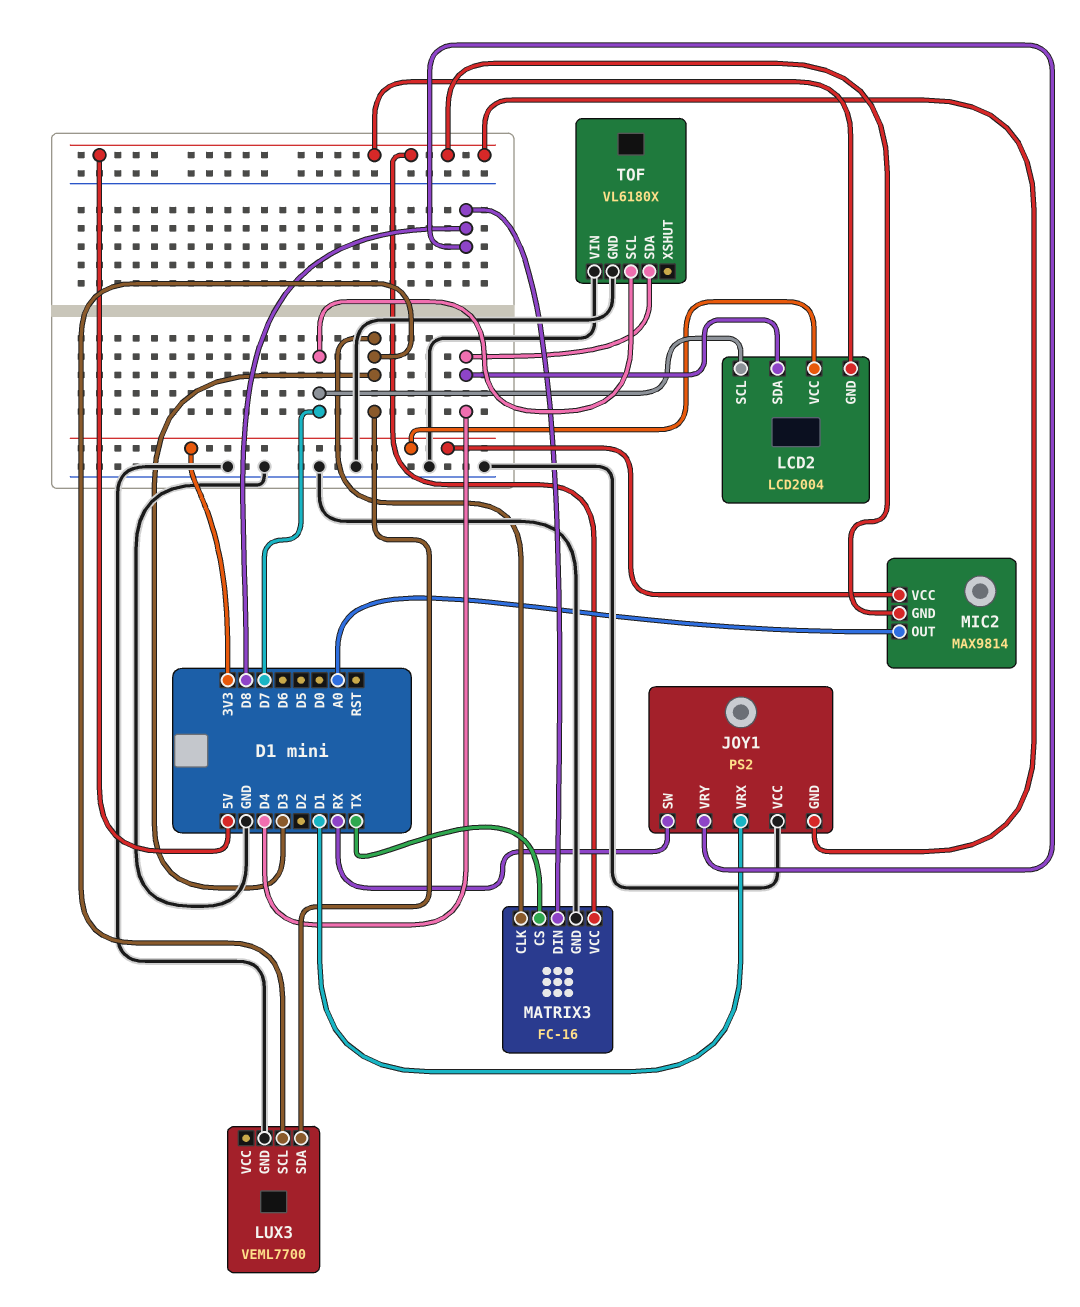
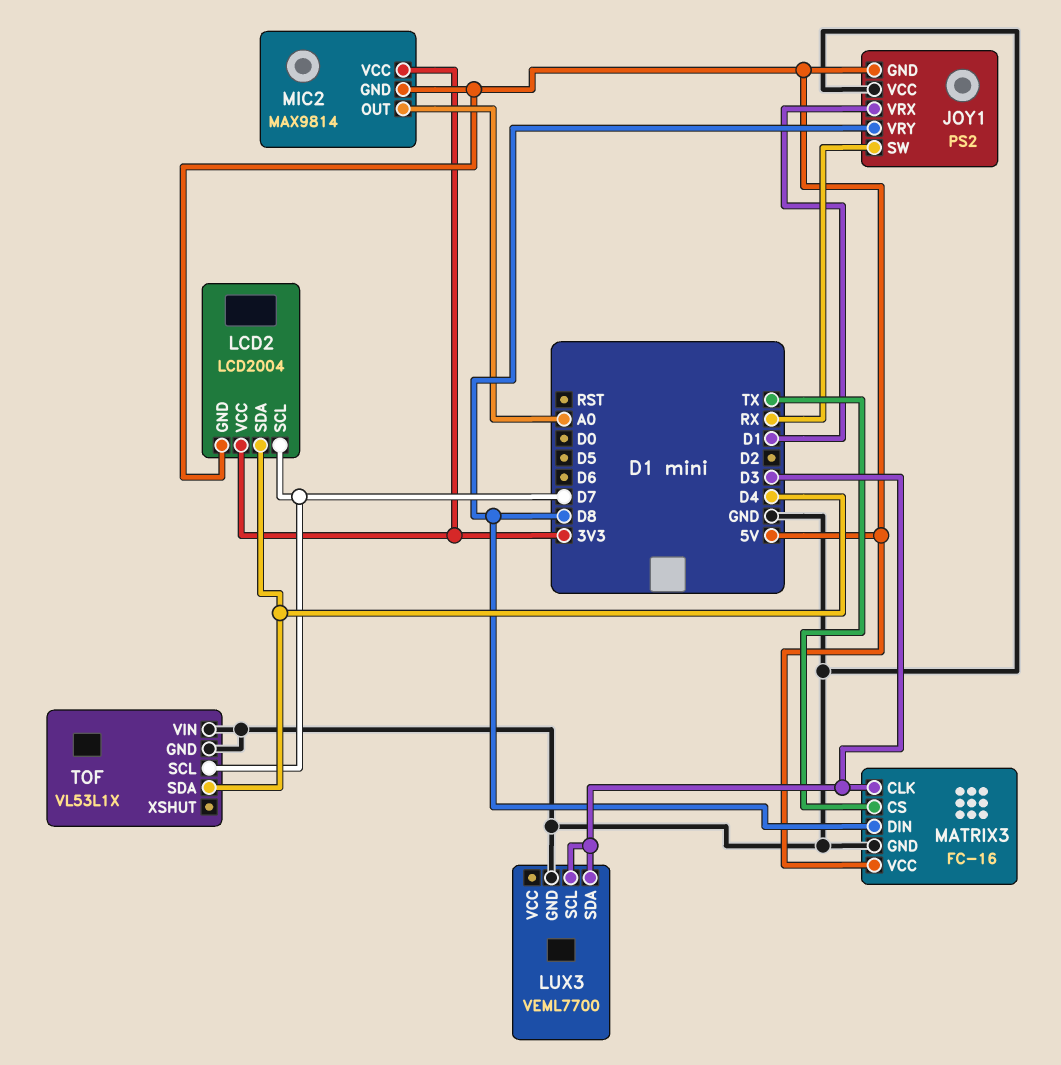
TOF: VL6180X -> VL53L1X

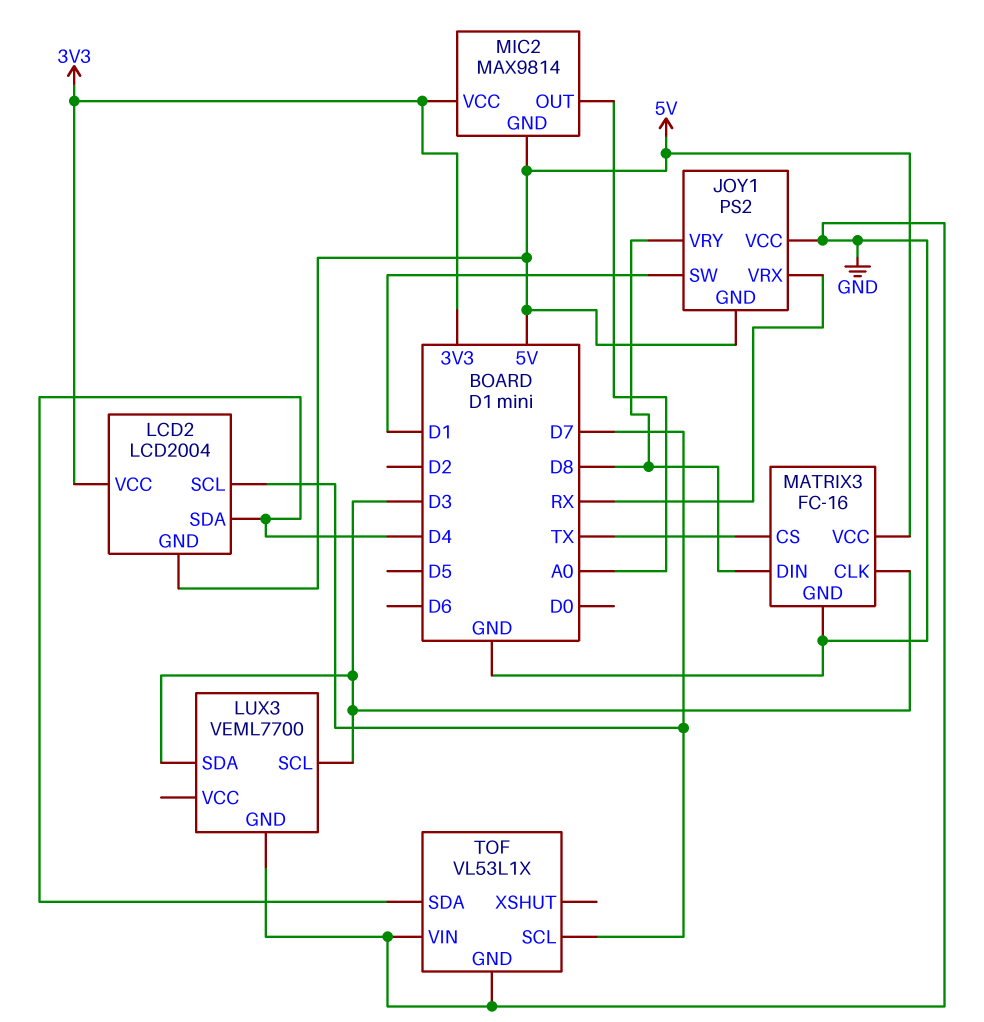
JOY1 pin SW: RX -> D1
JOY1 pin VRX: D1 -> RX

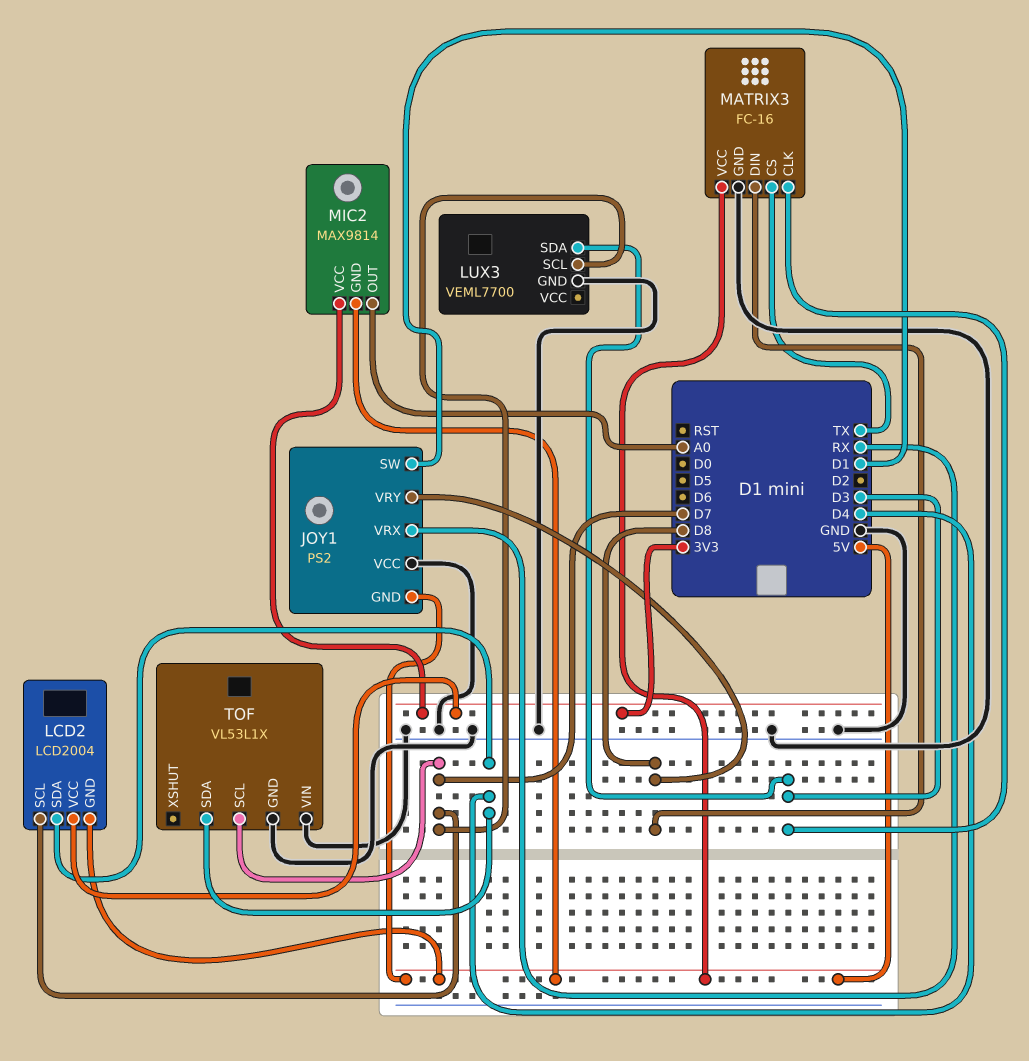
LUX3 pin SCL: D3 -> D7

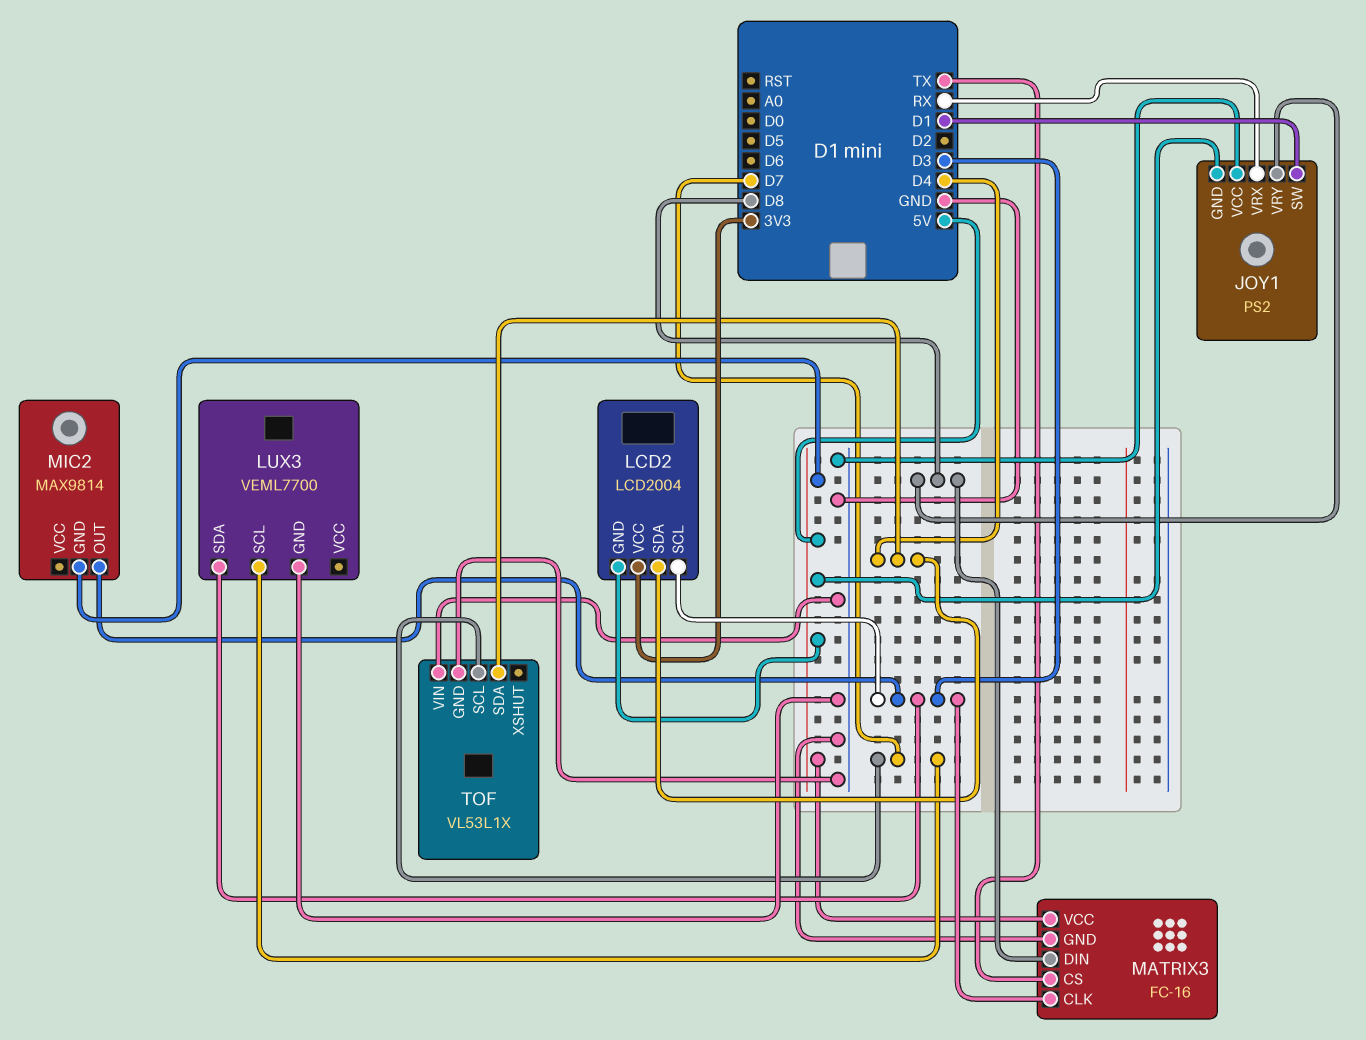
LCD2 pin SCL: D7 -> D3
MIC2 pin OUT: A0 -> D3
MIC2 pin VCC: 3V3 -> none

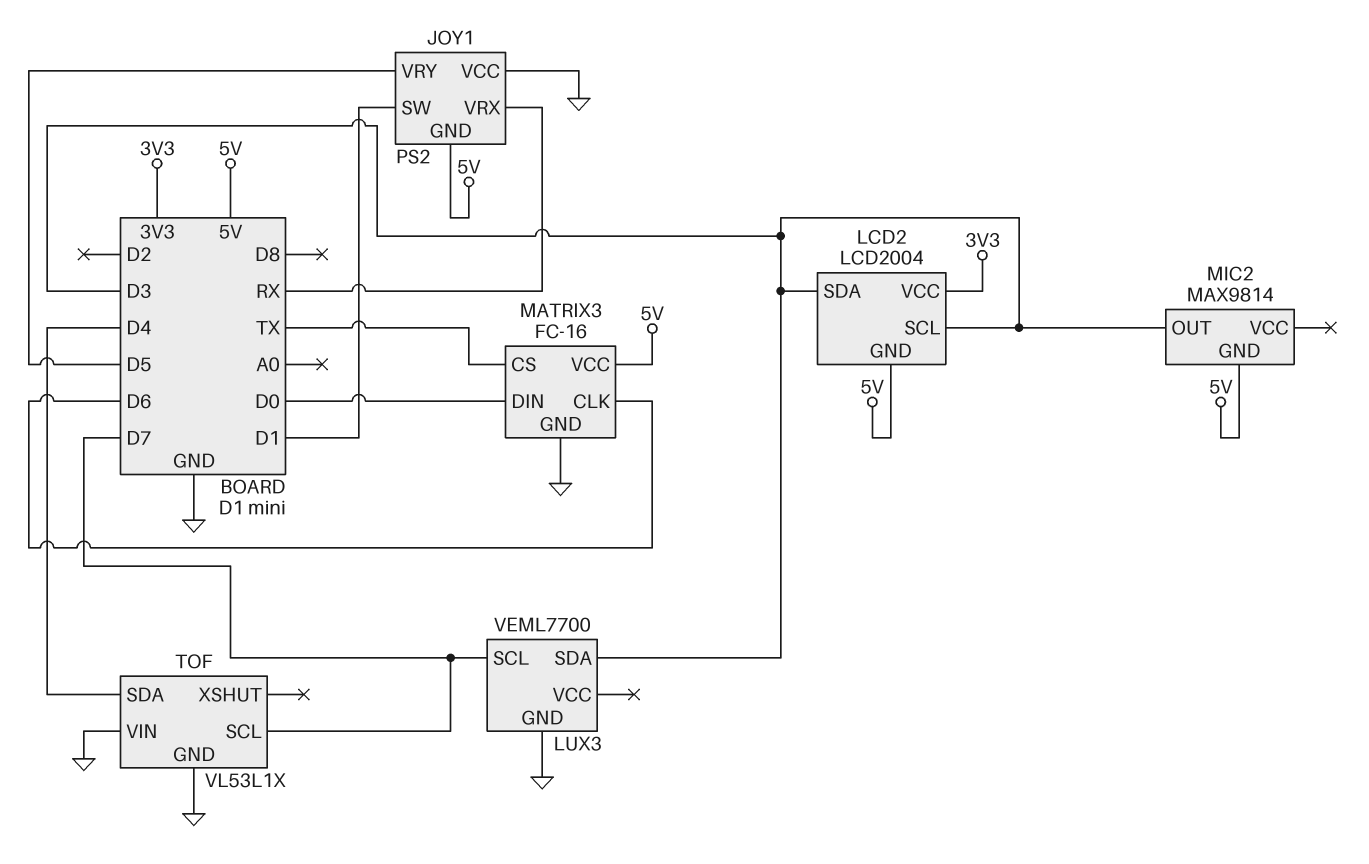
JOY1 pin VRY: D8 -> D5
LCD2 pin SDA: D4 -> D3
MATRIX3 pin CLK: D3 -> D6
MATRIX3 pin DIN: D8 -> D0

